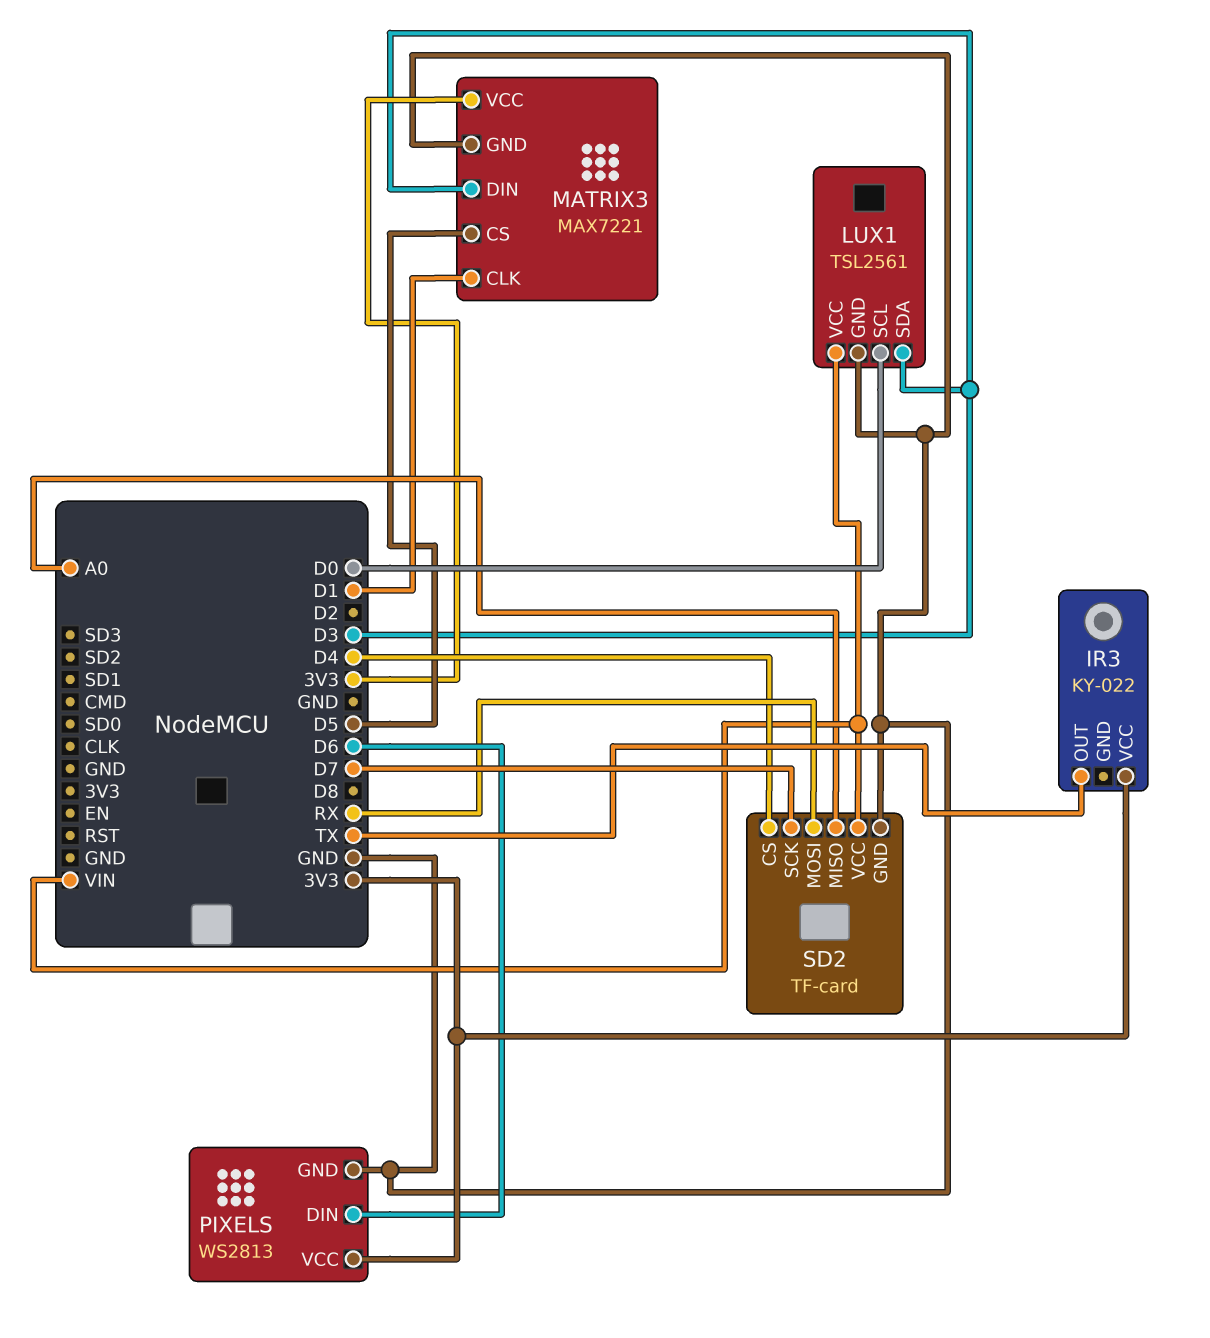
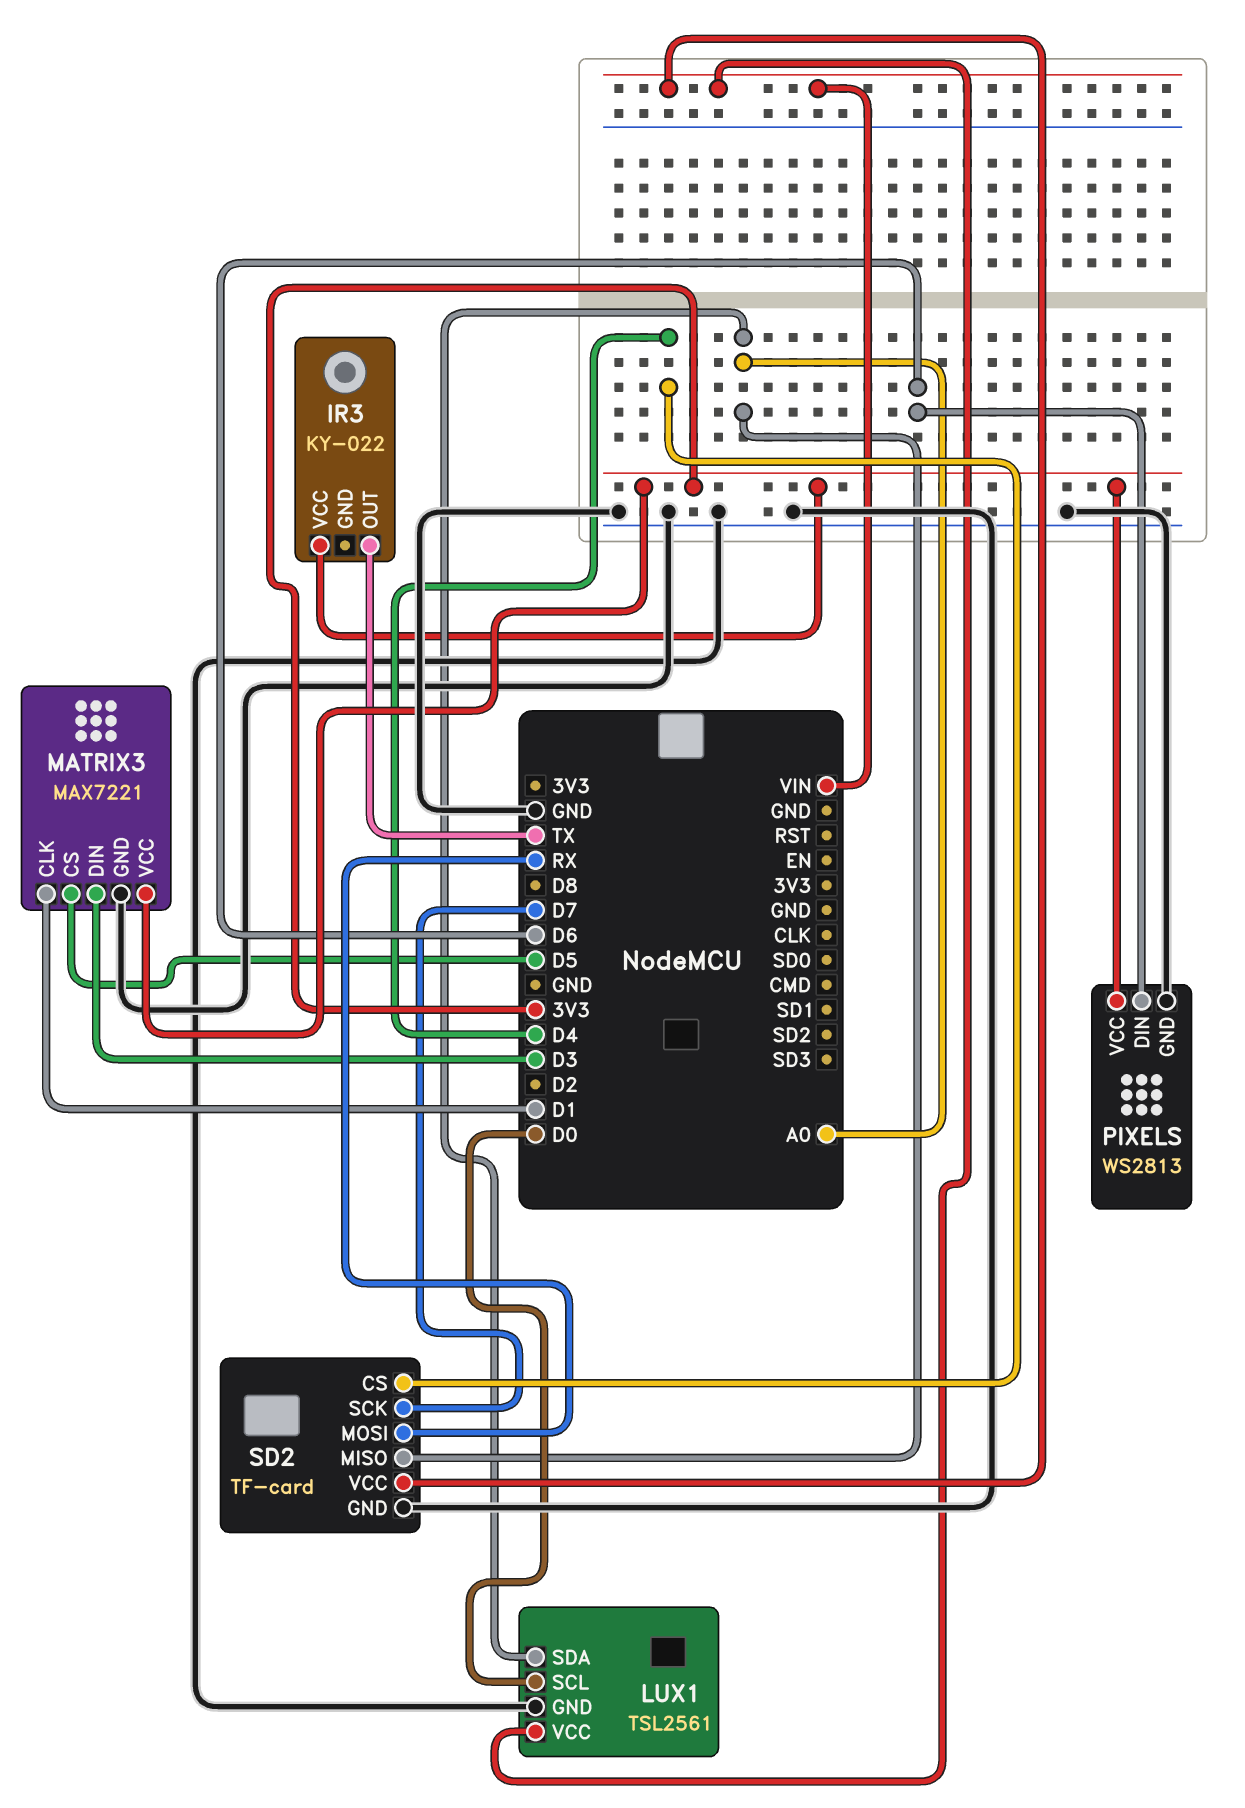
LUX1 pin SDA: D3 -> A0

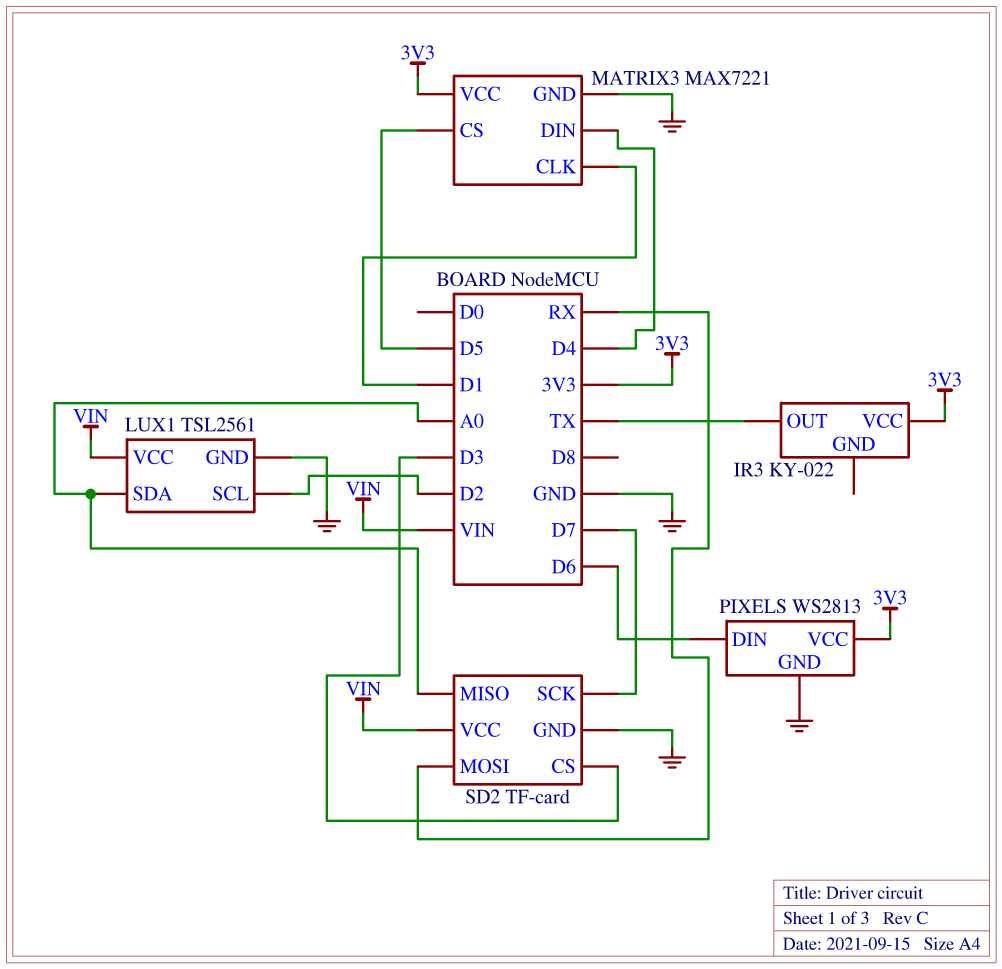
LUX1 pin SCL: D0 -> D2
MATRIX3 pin DIN: D3 -> D4
SD2 pin CS: D4 -> D3

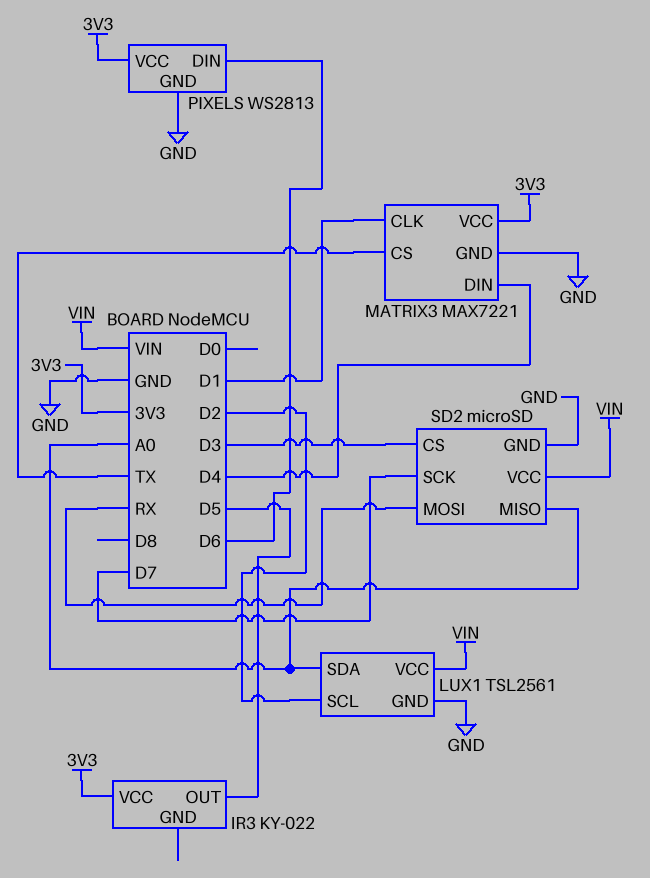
IR3 pin OUT: TX -> D5
MATRIX3 pin CS: D5 -> TX
SD2: TF-card -> microSD

